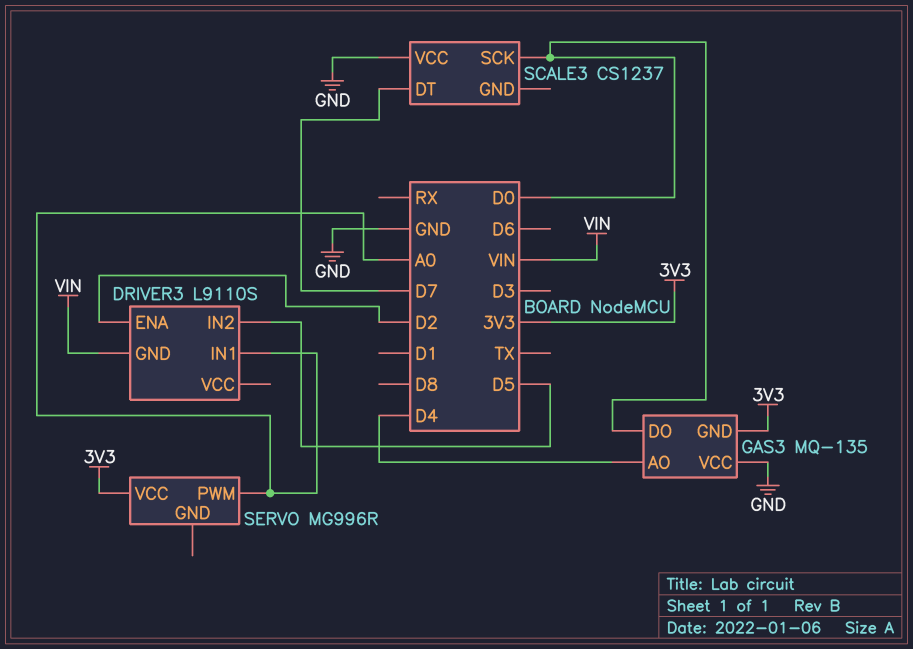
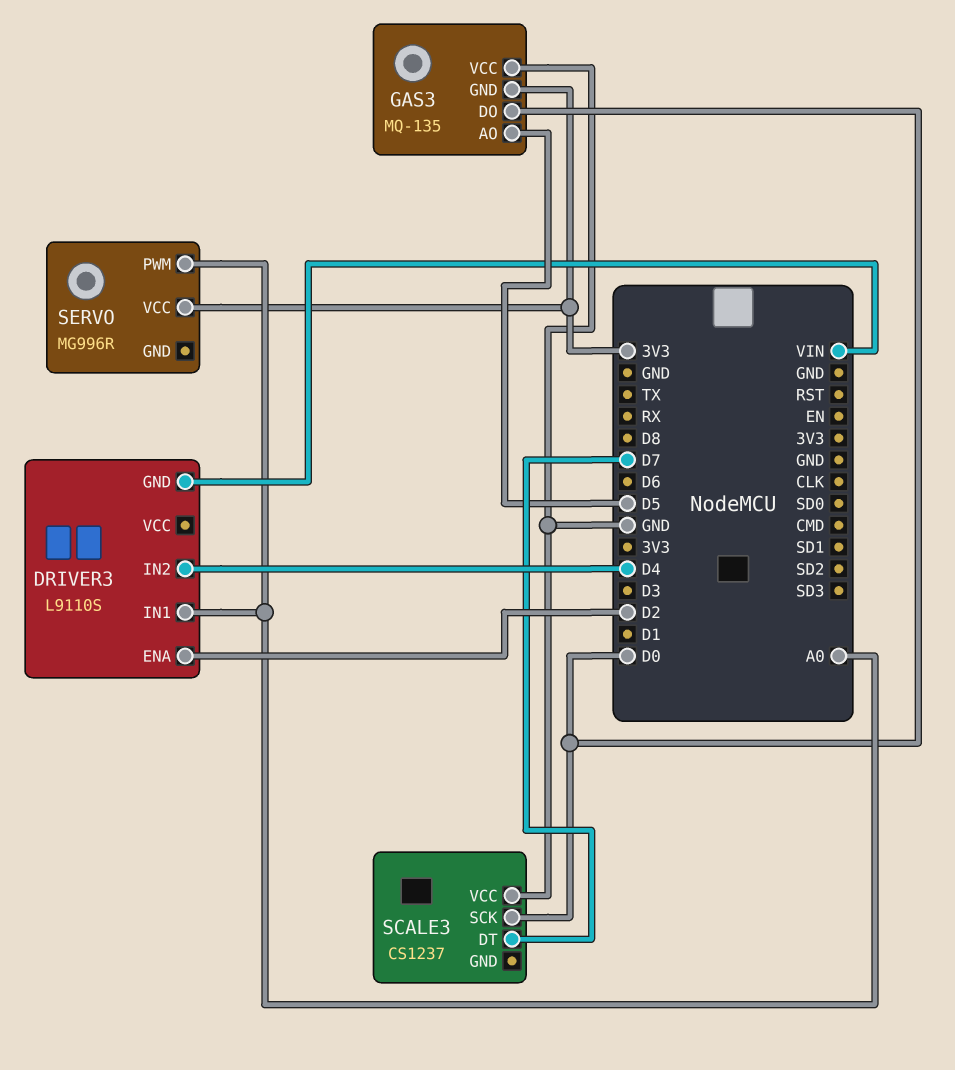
DRIVER3 pin IN2: D5 -> D4
GAS3 pin AO: D4 -> D5

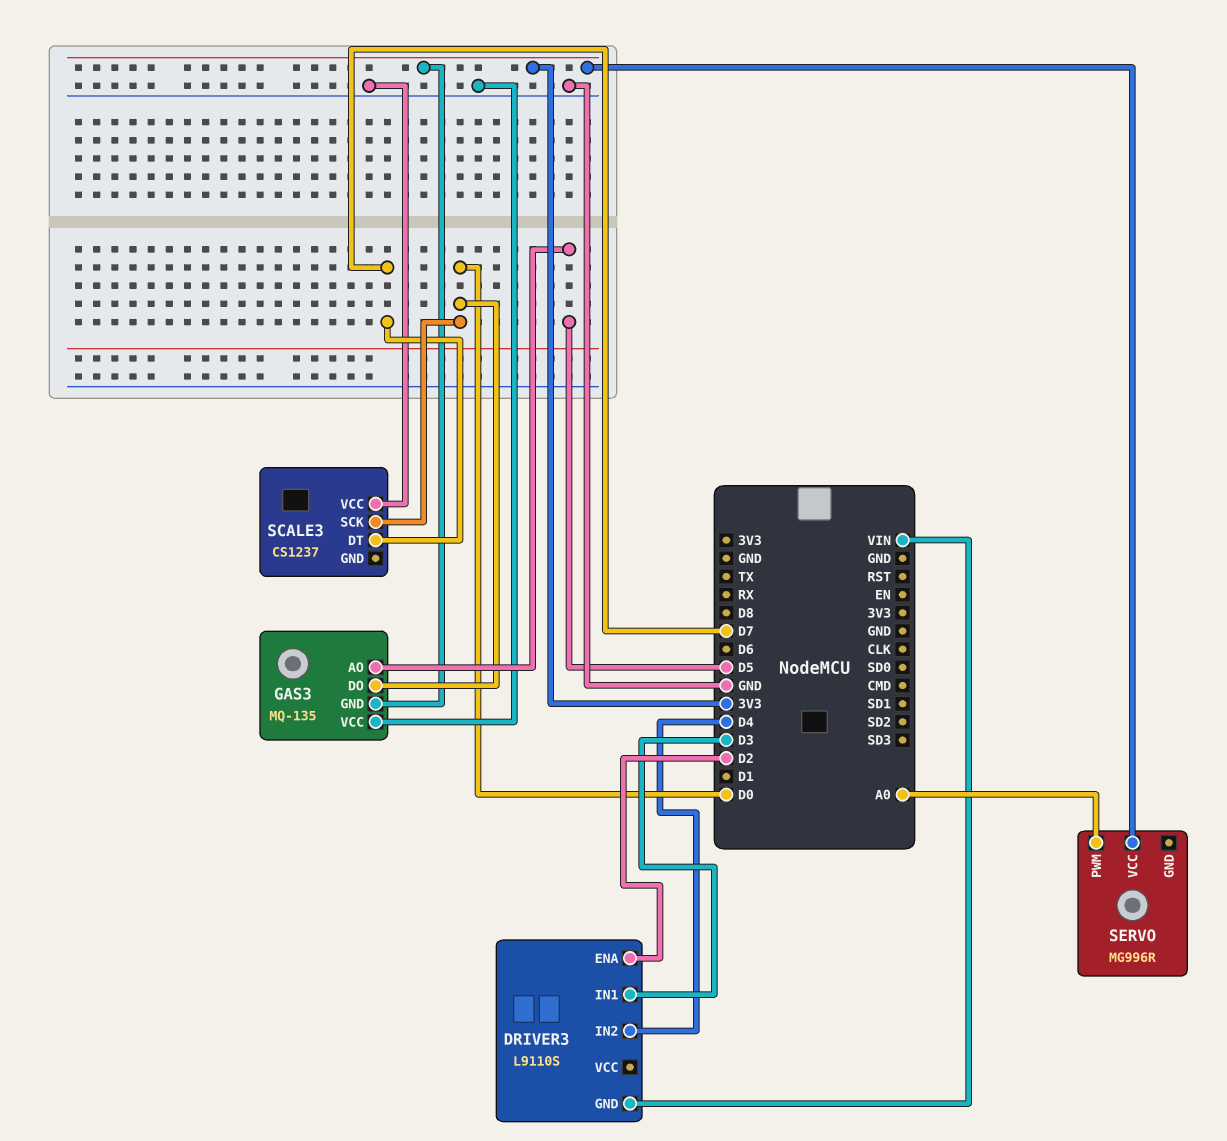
DRIVER3 pin IN1: A0 -> D3

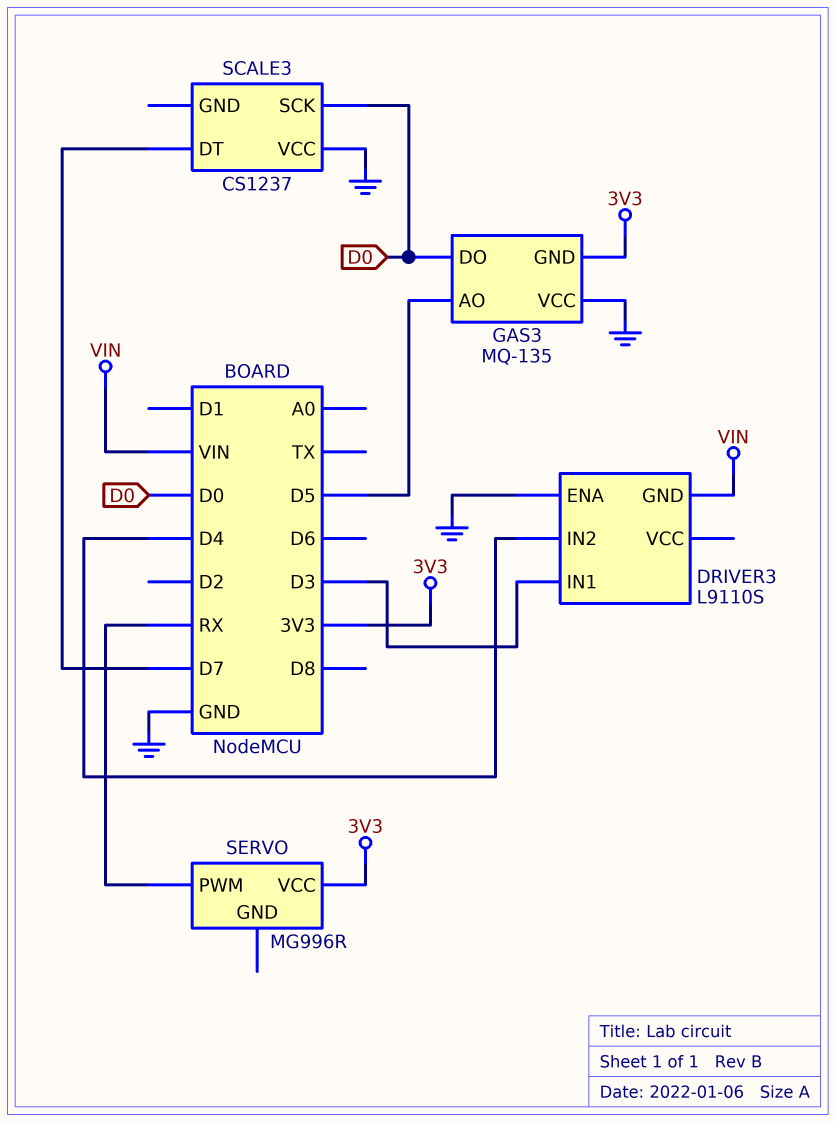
DRIVER3 pin ENA: D2 -> GND
SERVO pin PWM: A0 -> RX

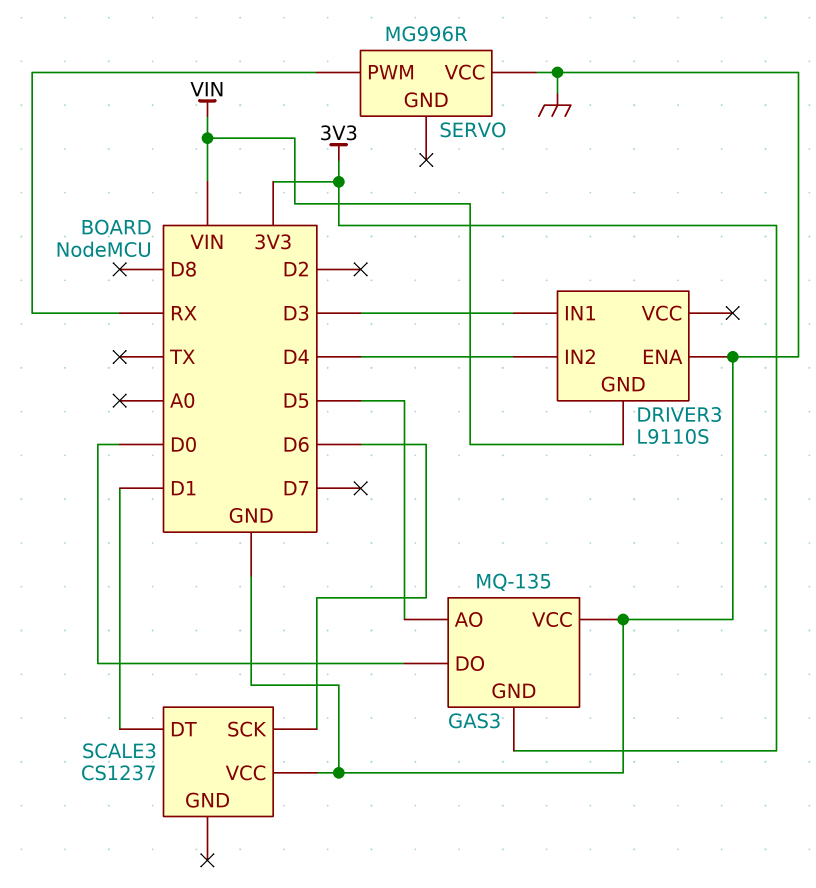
SCALE3 pin DT: D7 -> D1
SCALE3 pin SCK: D0 -> D6
SERVO pin VCC: 3V3 -> GND

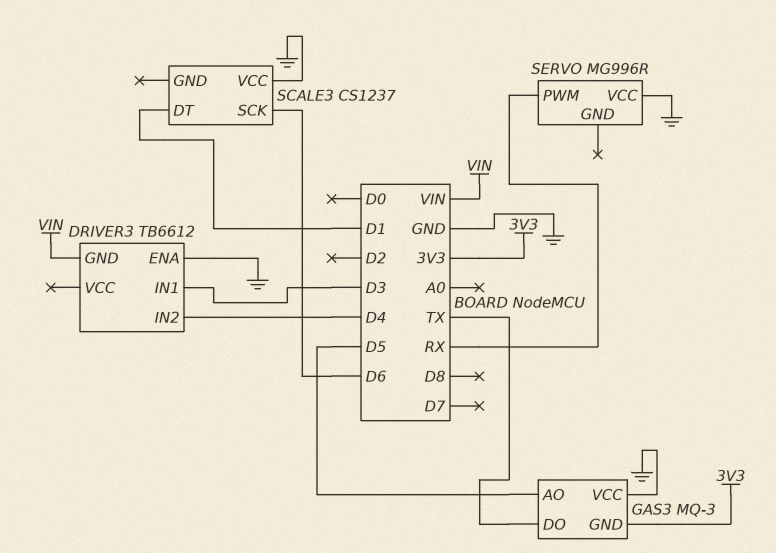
DRIVER3: L9110S -> TB6612
GAS3: MQ-135 -> MQ-3
GAS3 pin DO: D0 -> TX

